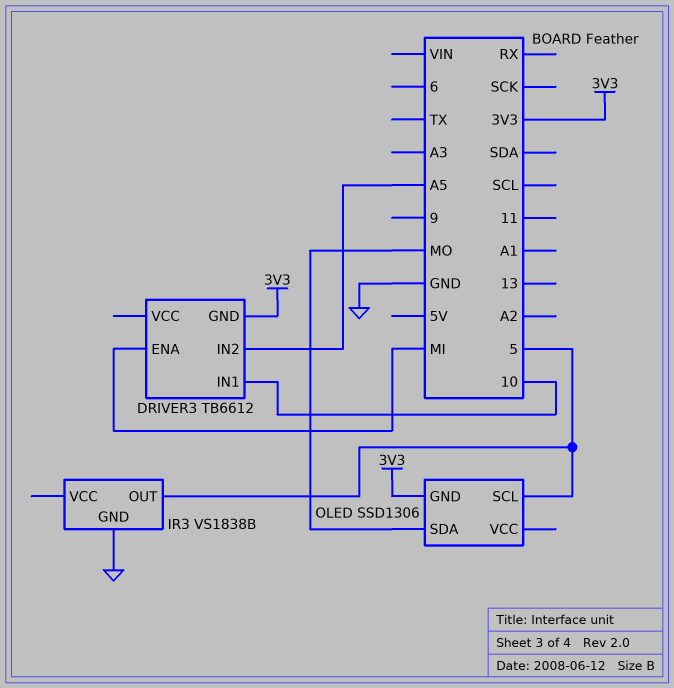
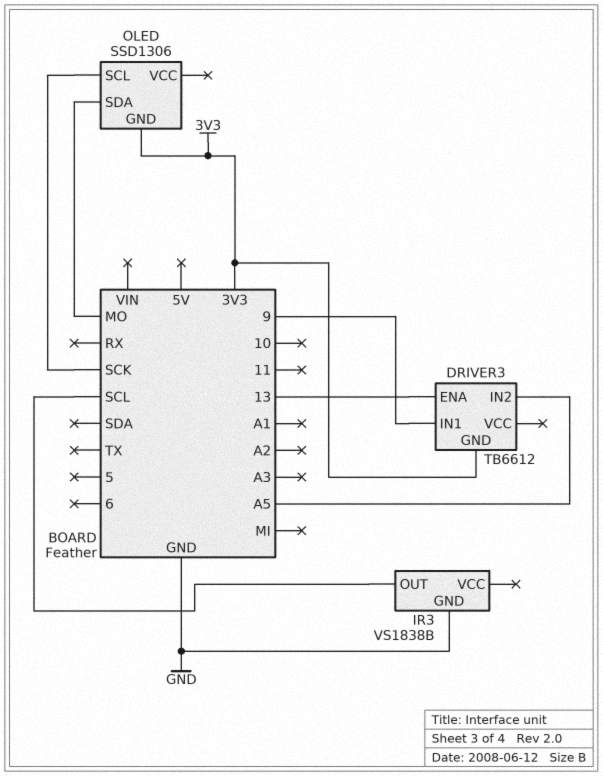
DRIVER3 pin ENA: MI -> 13
DRIVER3 pin IN1: 10 -> 9
IR3 pin OUT: 5 -> SCL
OLED pin SCL: 5 -> SCK

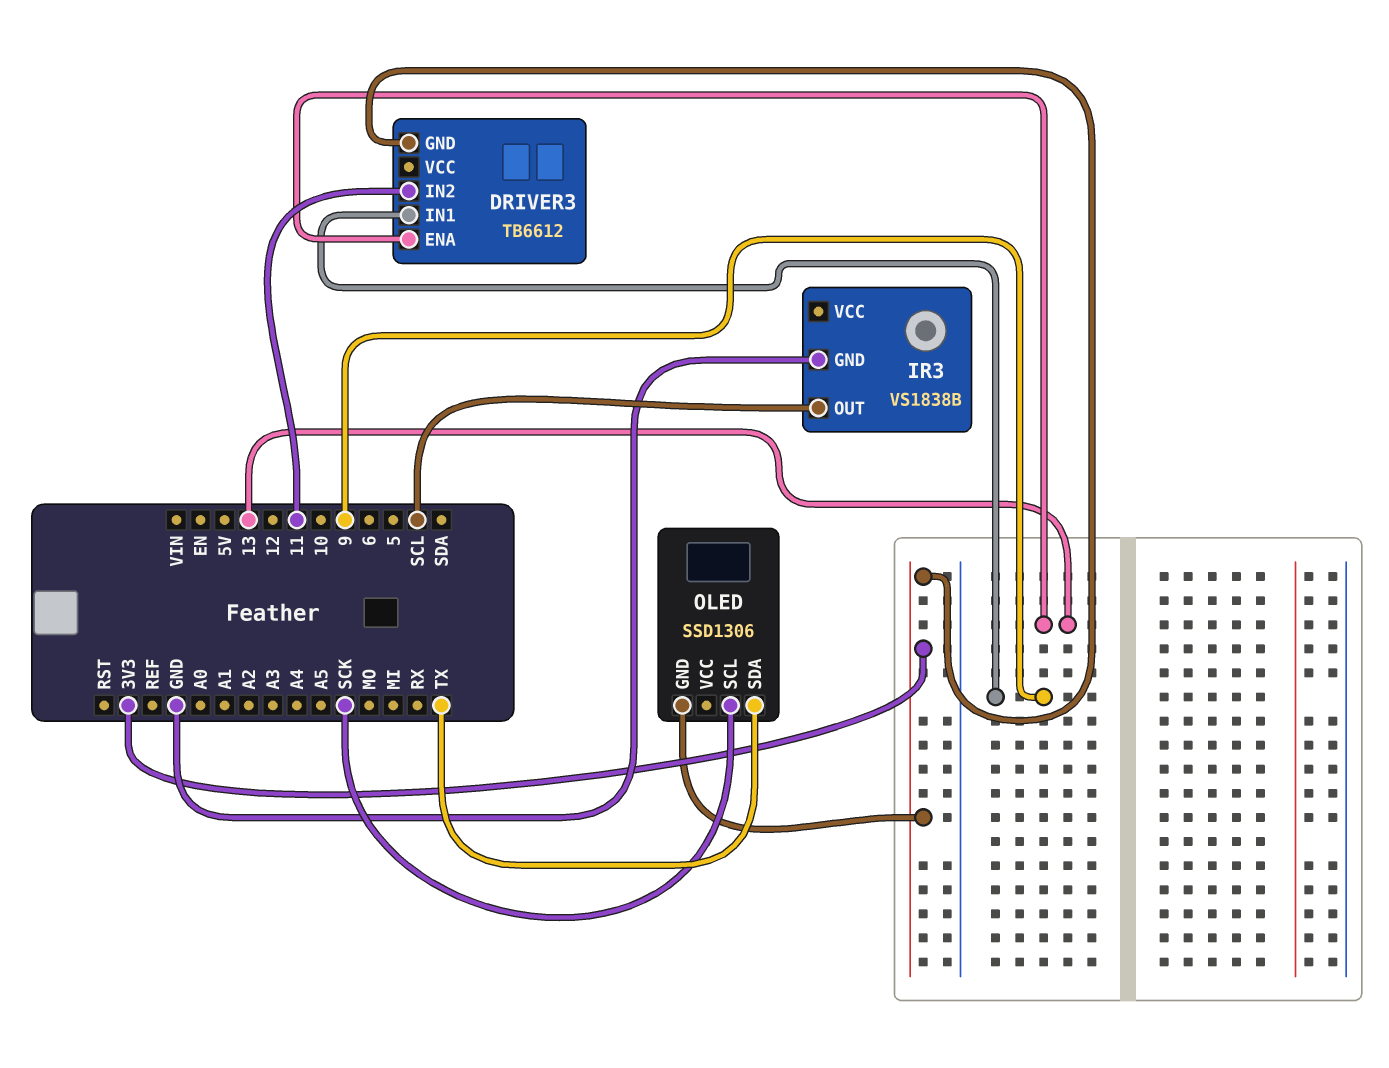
DRIVER3 pin IN2: A5 -> 11
OLED pin SDA: MO -> TX

